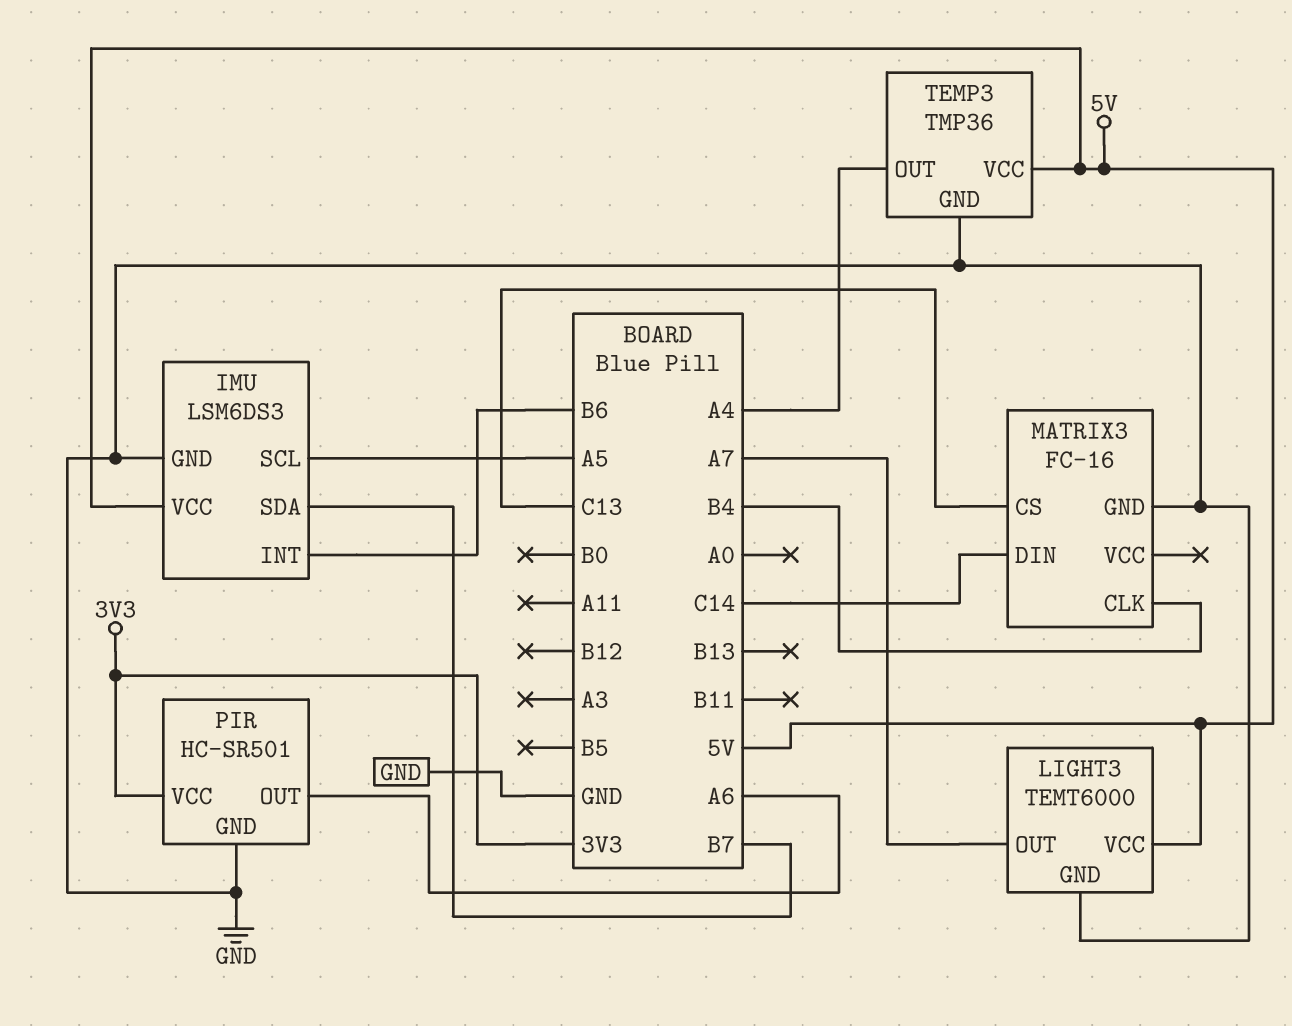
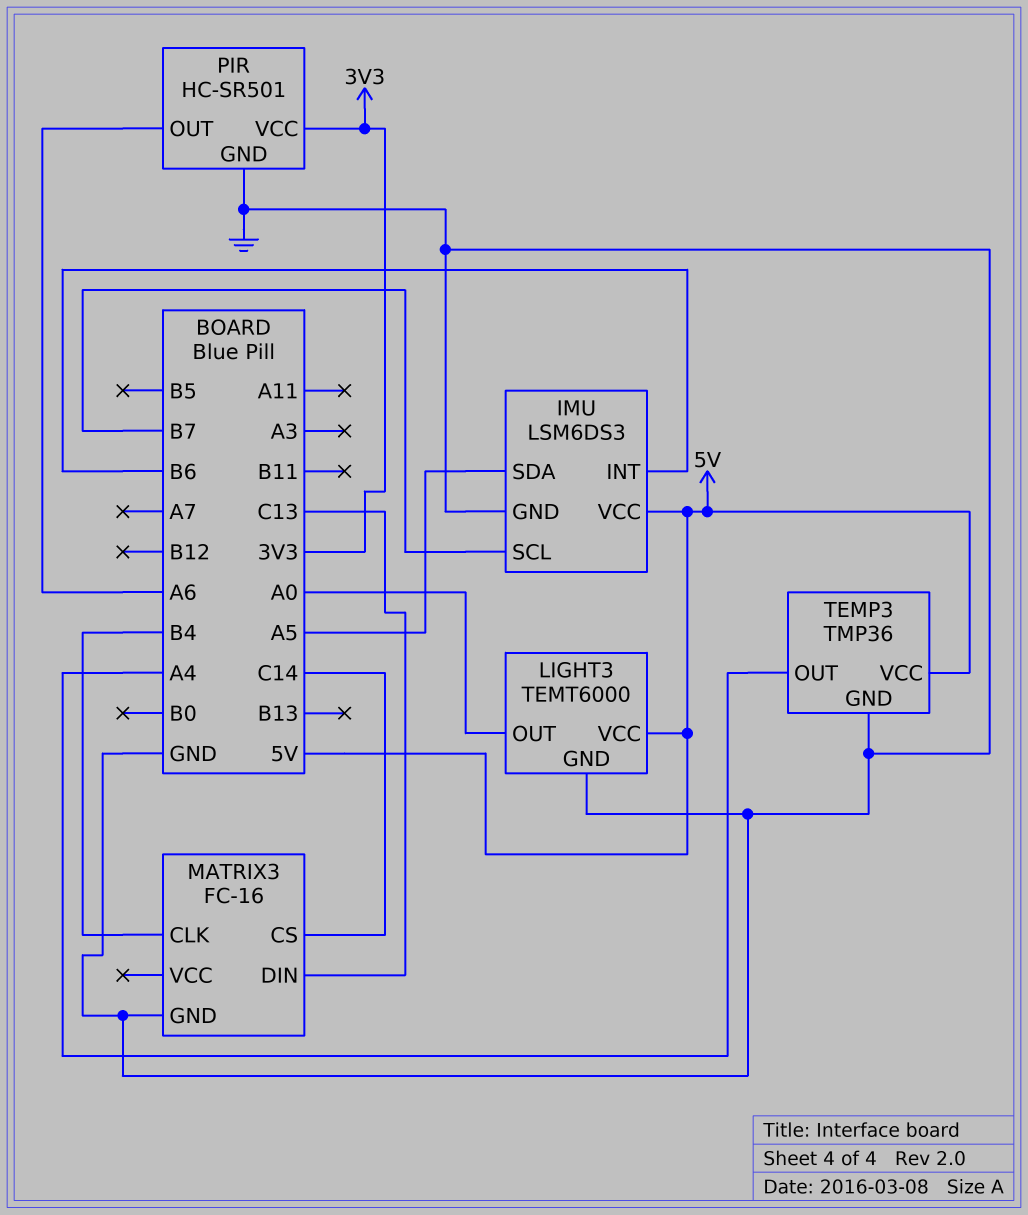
IMU pin SCL: A5 -> B7
IMU pin SDA: B7 -> A5
LIGHT3 pin OUT: A7 -> A0
MATRIX3 pin CS: C13 -> C14
MATRIX3 pin DIN: C14 -> C13

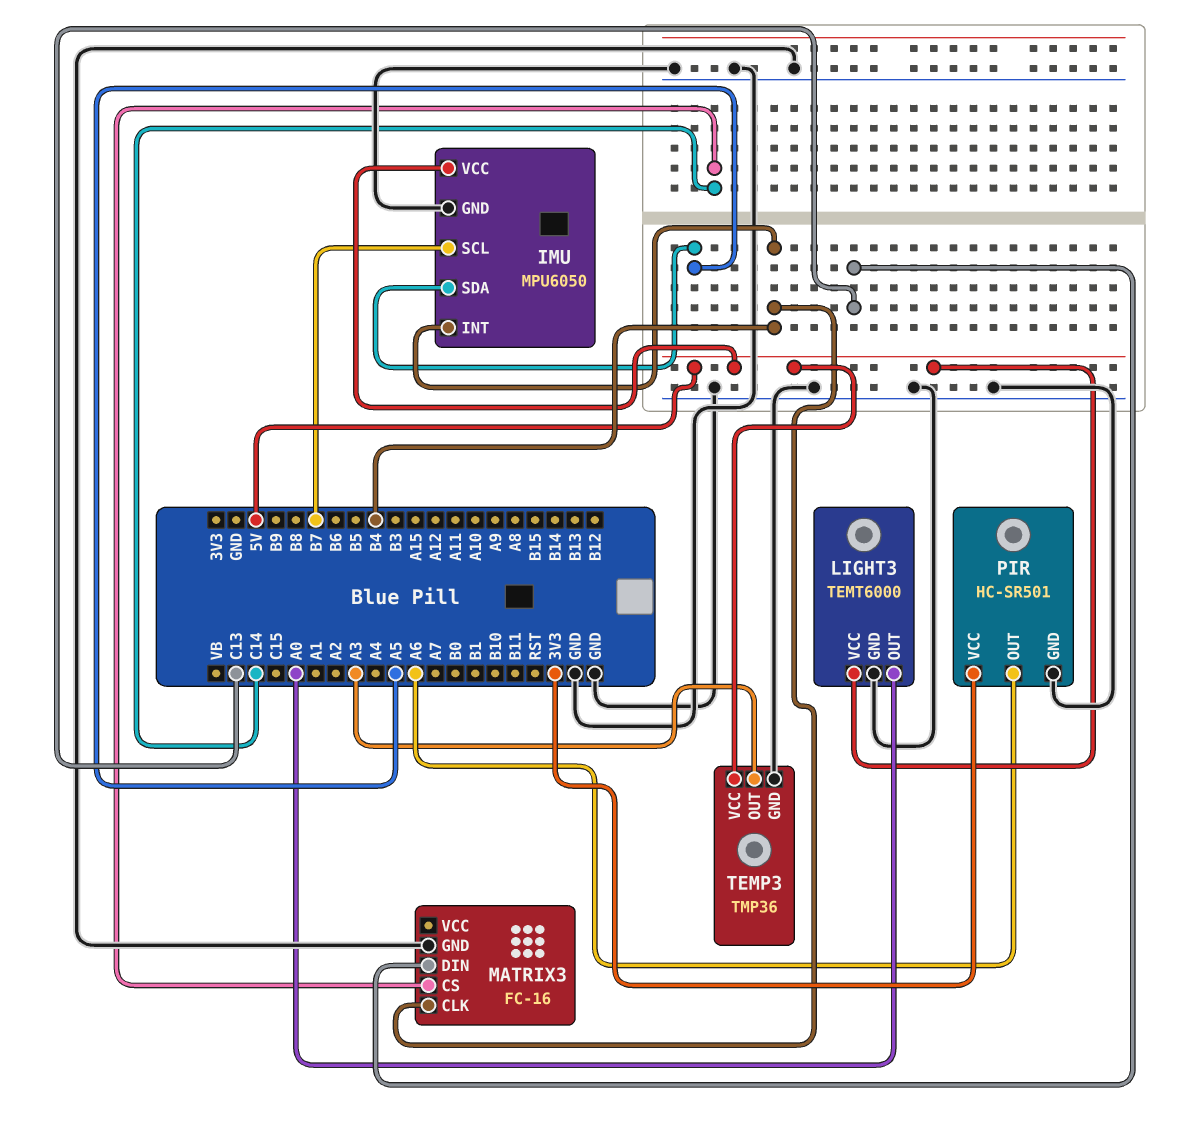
IMU: LSM6DS3 -> MPU6050
IMU pin INT: B6 -> B4
TEMP3 pin OUT: A4 -> A3

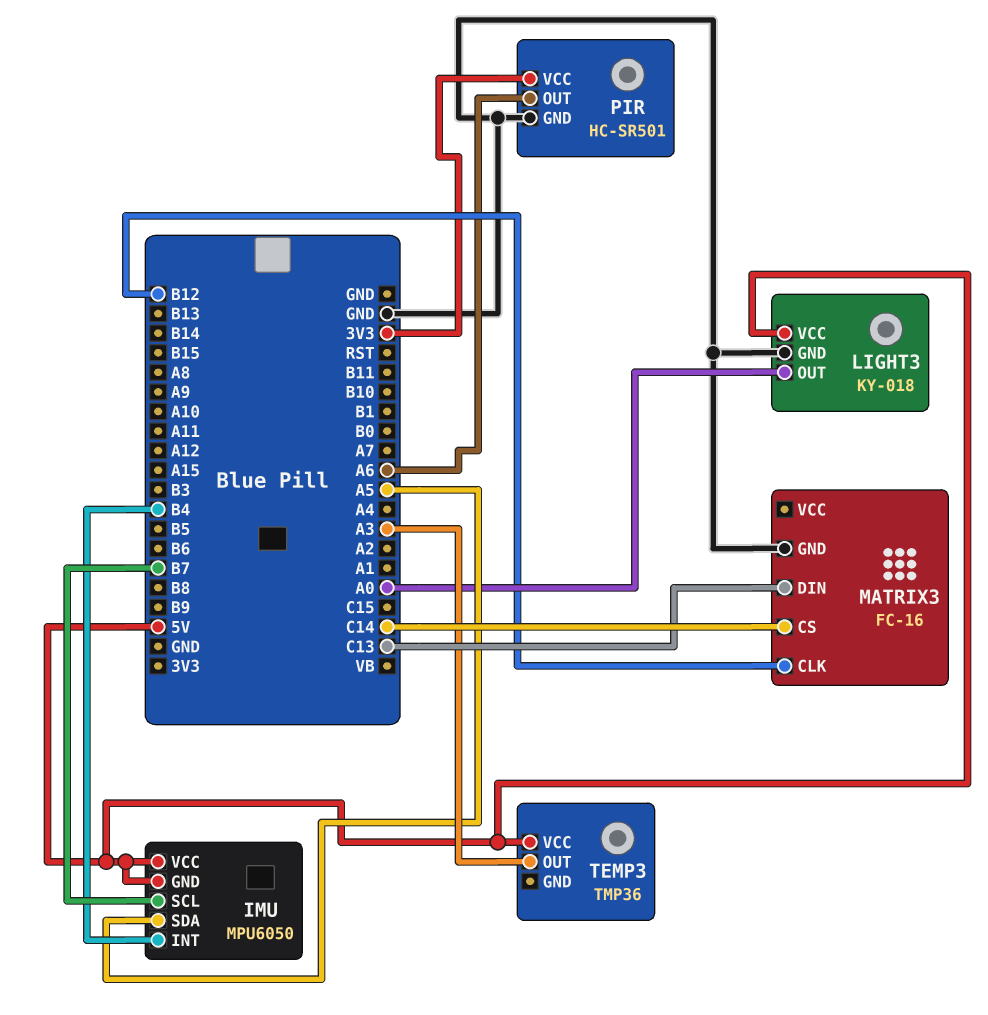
IMU pin GND: GND -> 5V
LIGHT3: TEMT6000 -> KY-018
MATRIX3 pin CLK: B4 -> B12
TEMP3 pin GND: GND -> none

